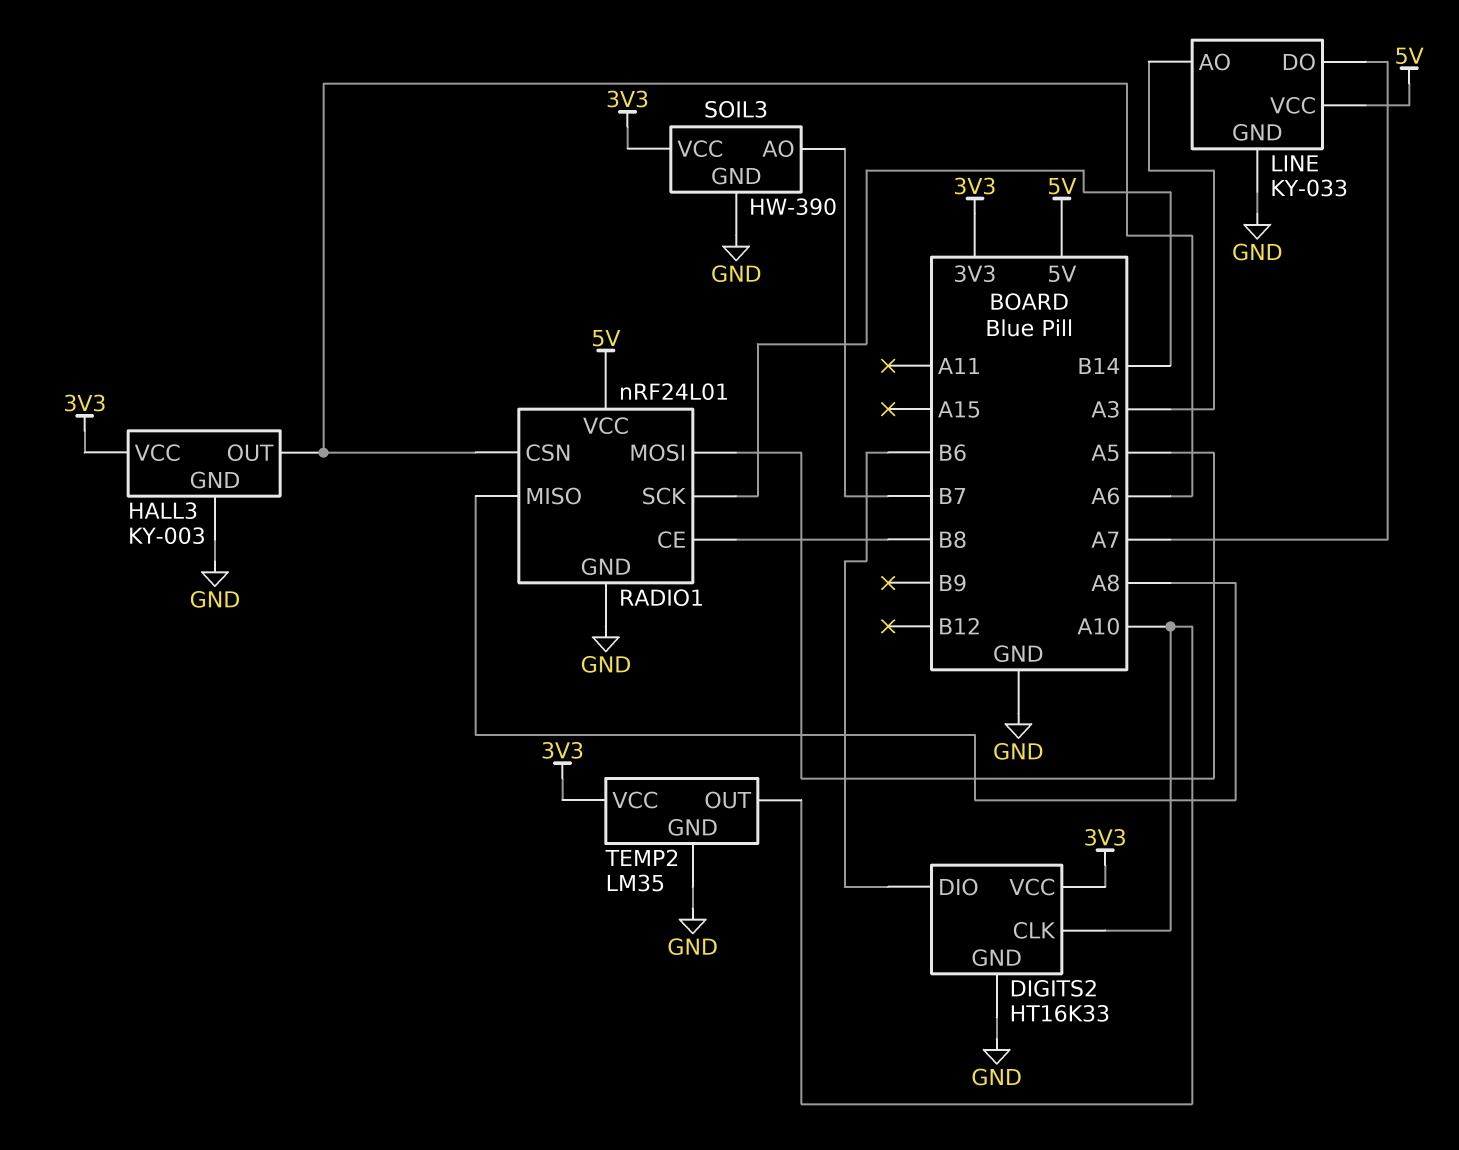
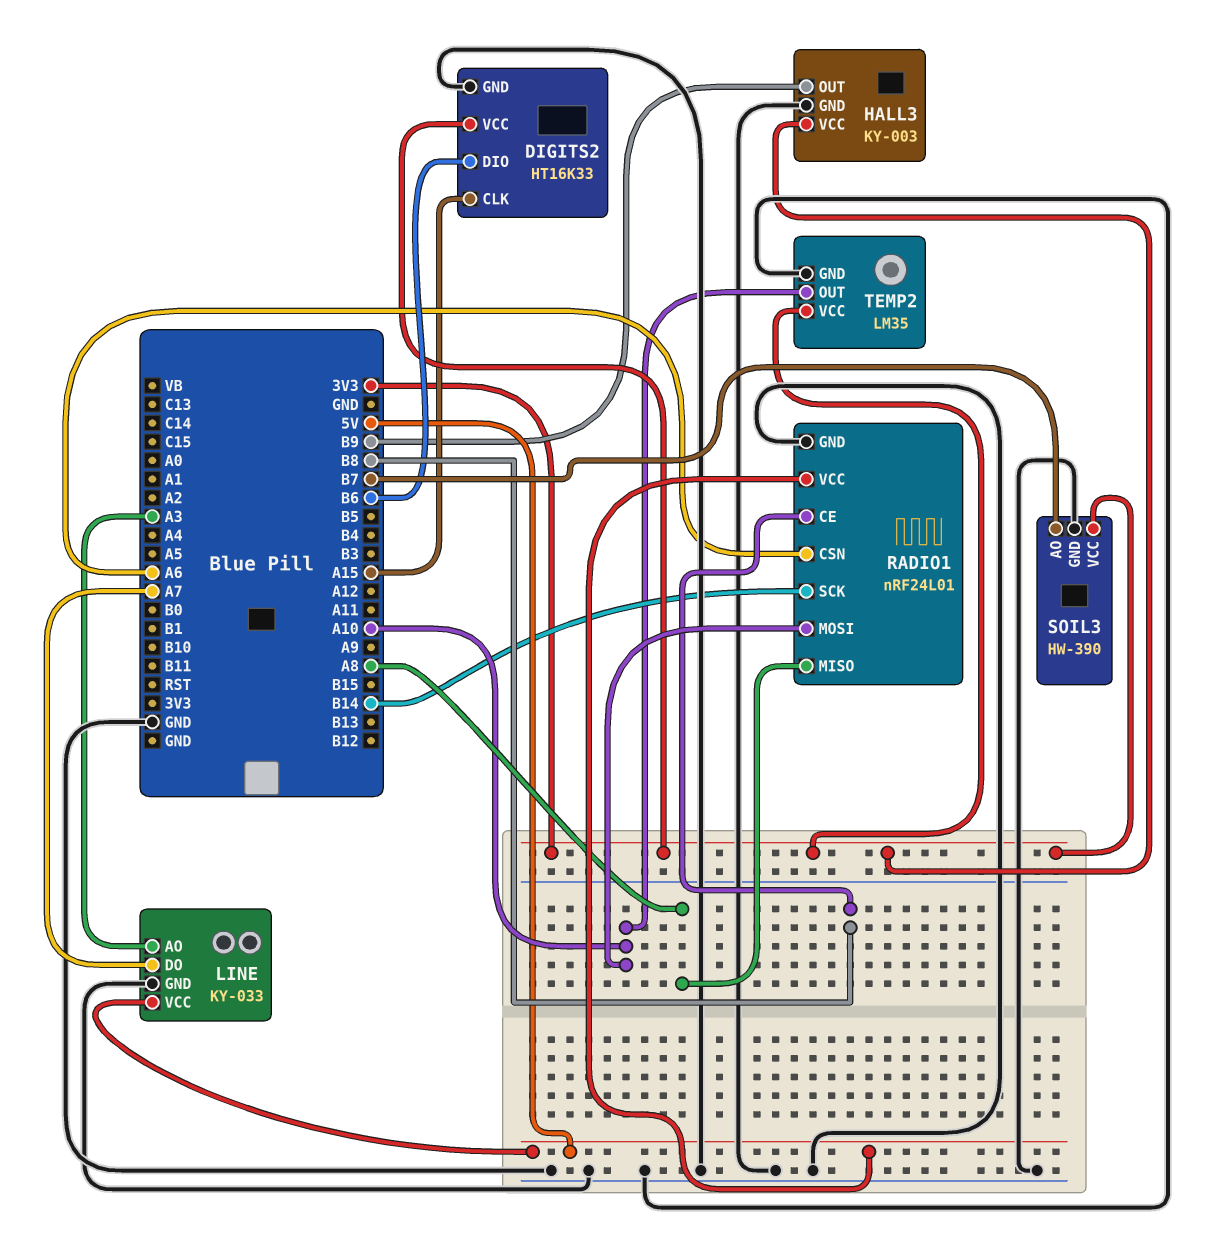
DIGITS2 pin CLK: A10 -> A15
HALL3 pin OUT: A6 -> B9
RADIO1 pin MOSI: A5 -> A10

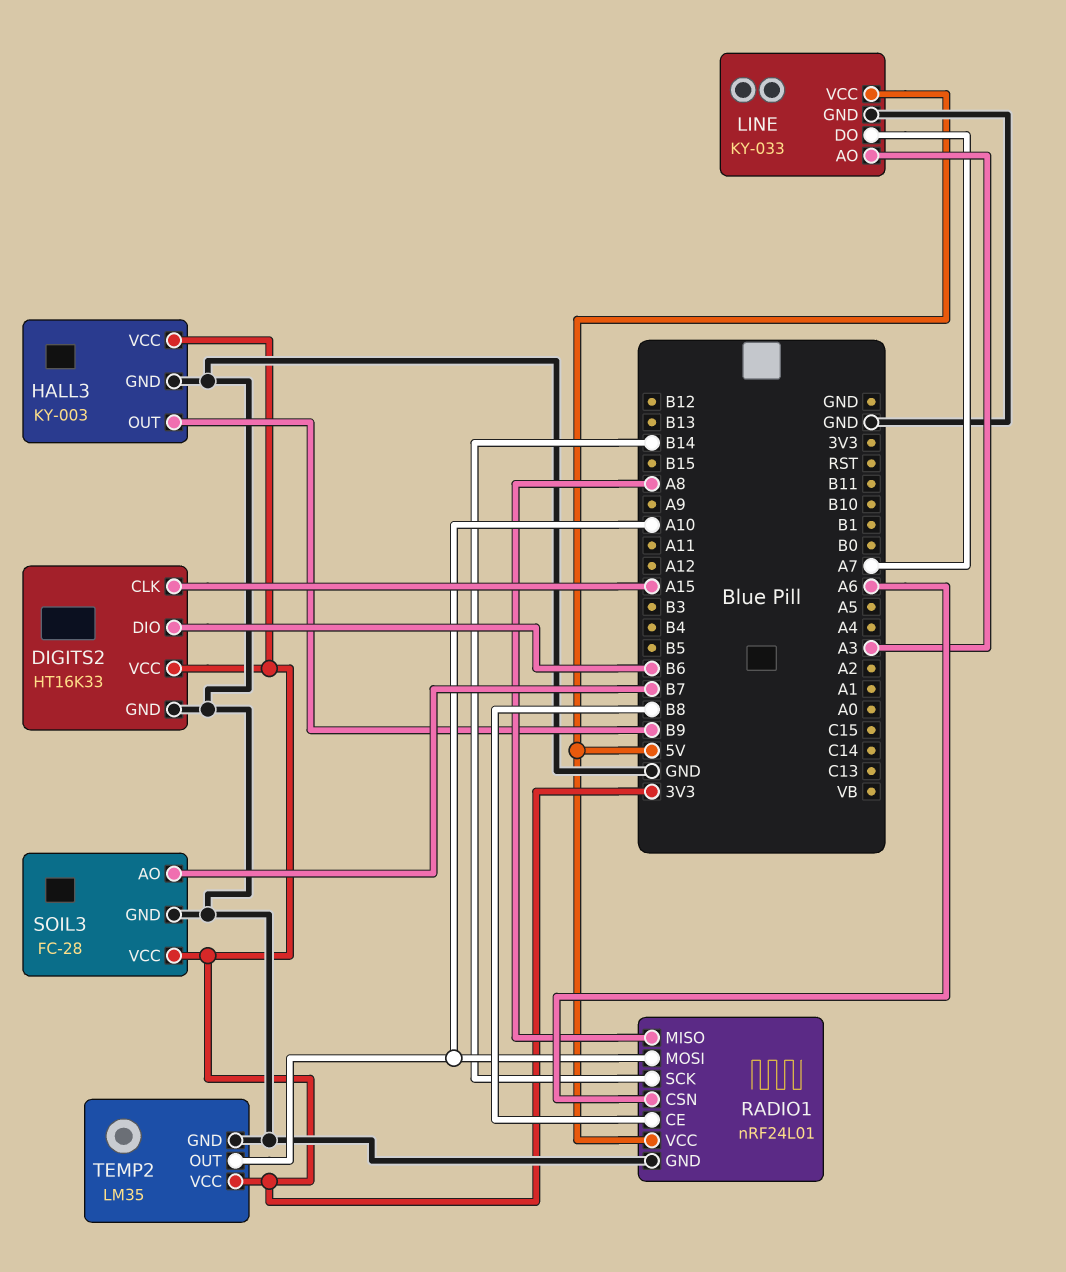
SOIL3: HW-390 -> FC-28

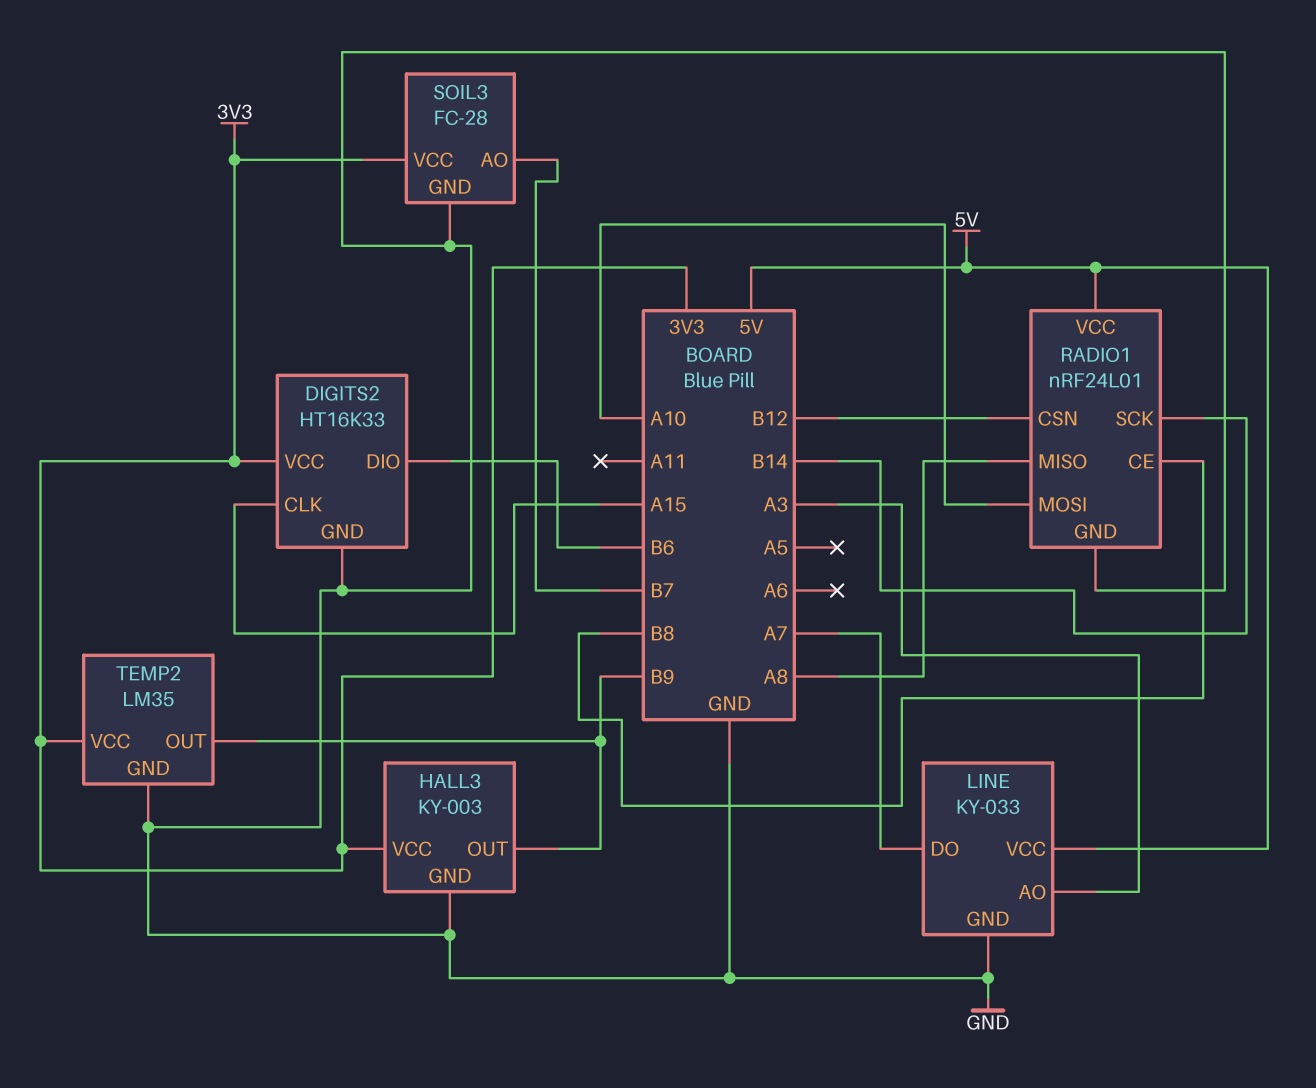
RADIO1 pin CSN: A6 -> B12
TEMP2 pin OUT: A10 -> B9

